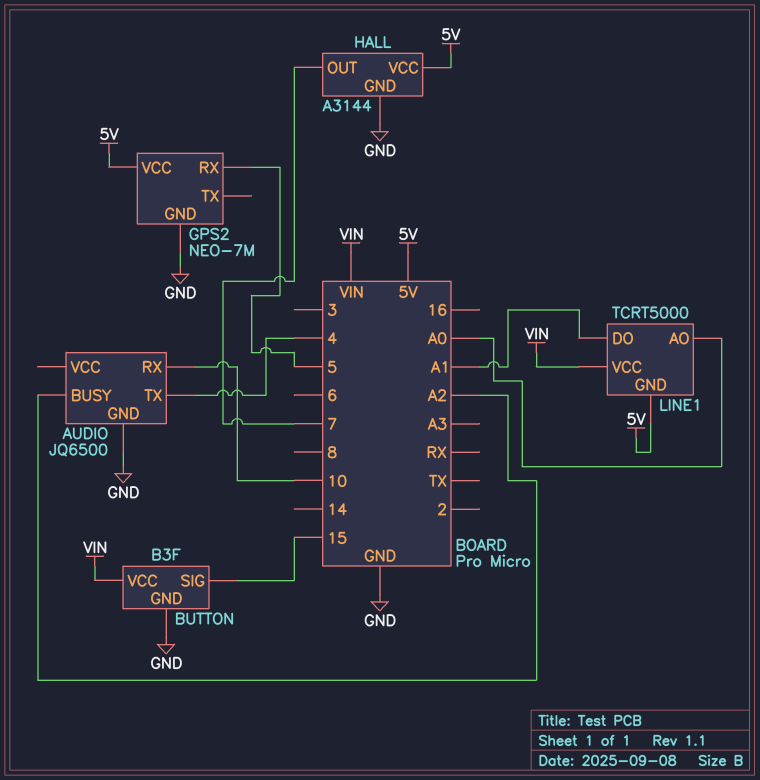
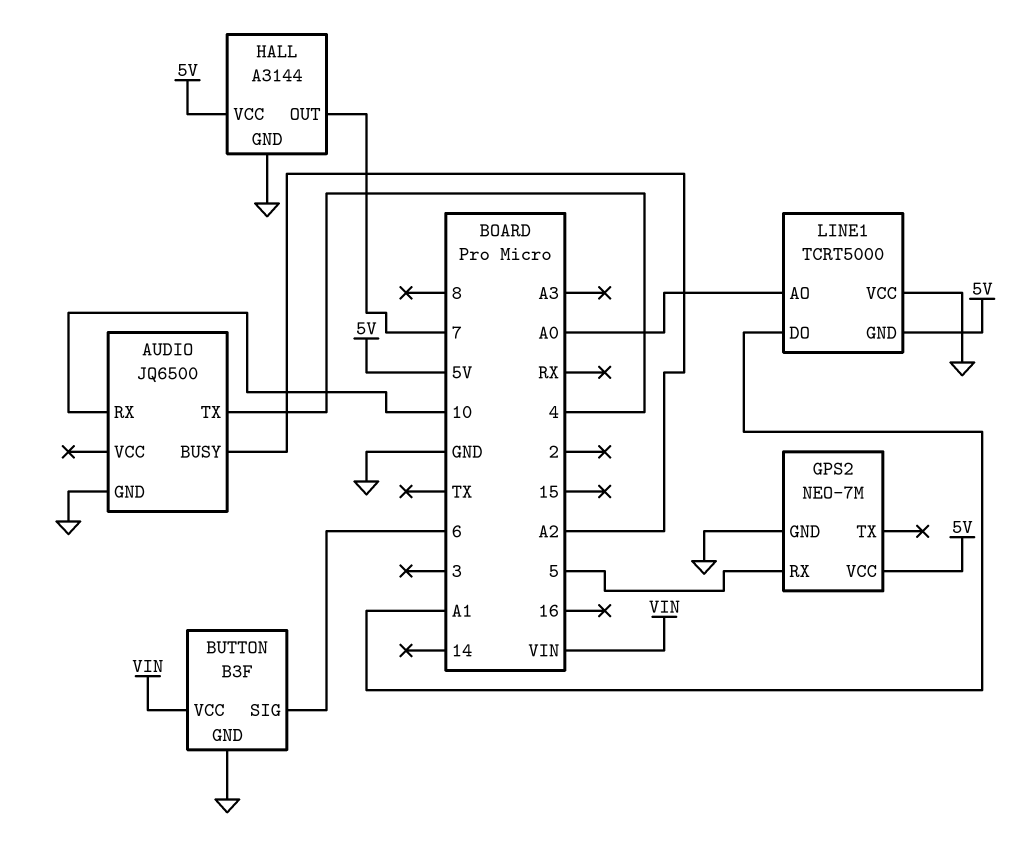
BUTTON pin SIG: 15 -> 6
LINE1 pin VCC: VIN -> GND

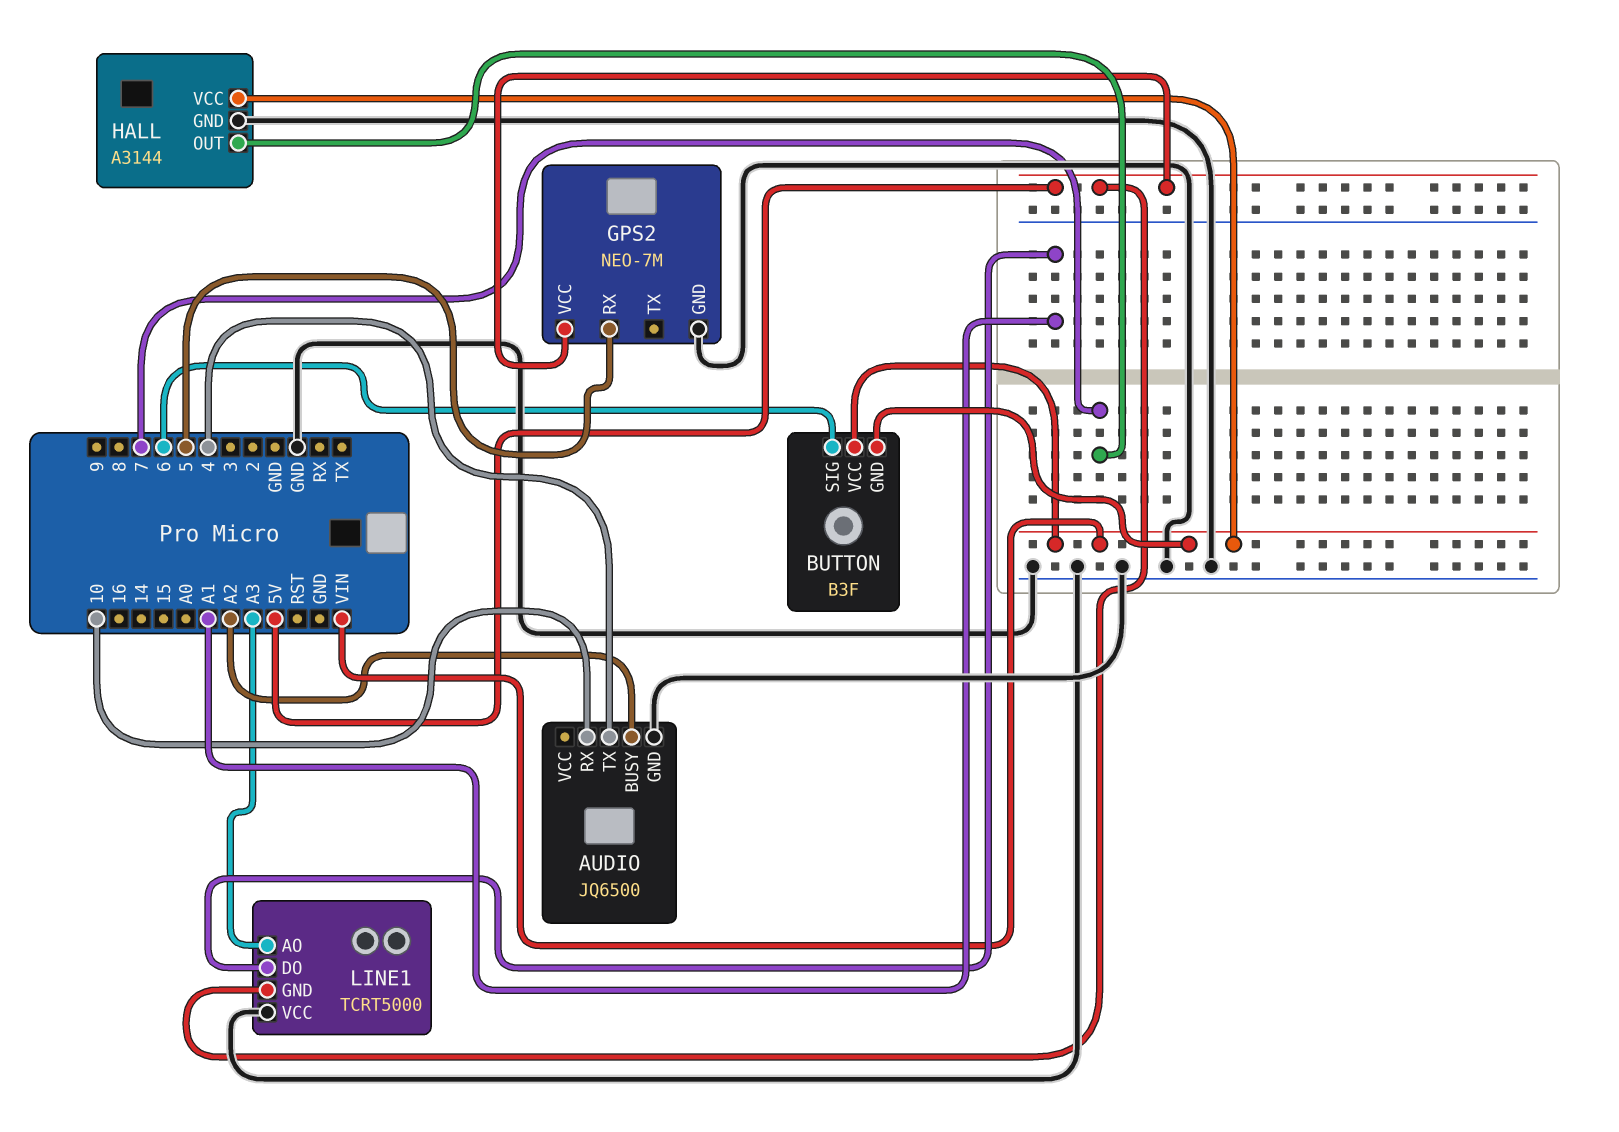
BUTTON pin GND: GND -> VIN
HALL pin VCC: 5V -> VIN
LINE1 pin AO: A0 -> A3

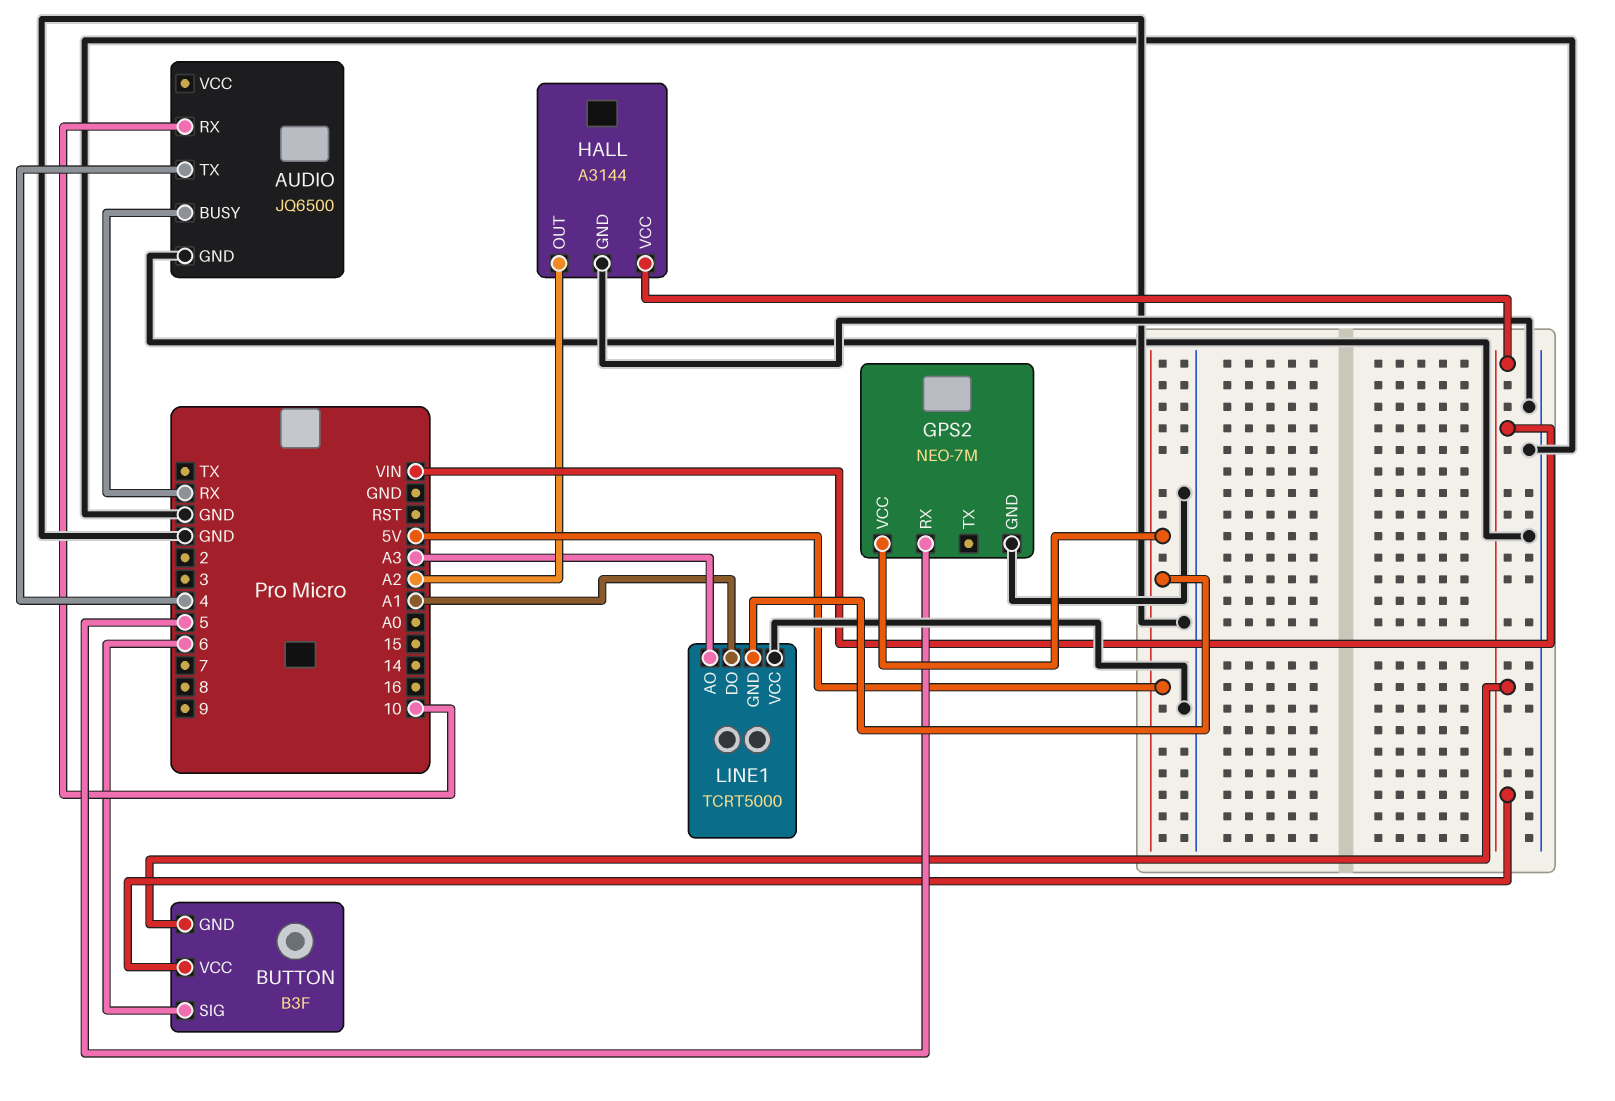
AUDIO pin BUSY: A2 -> RX
HALL pin OUT: 7 -> A2

